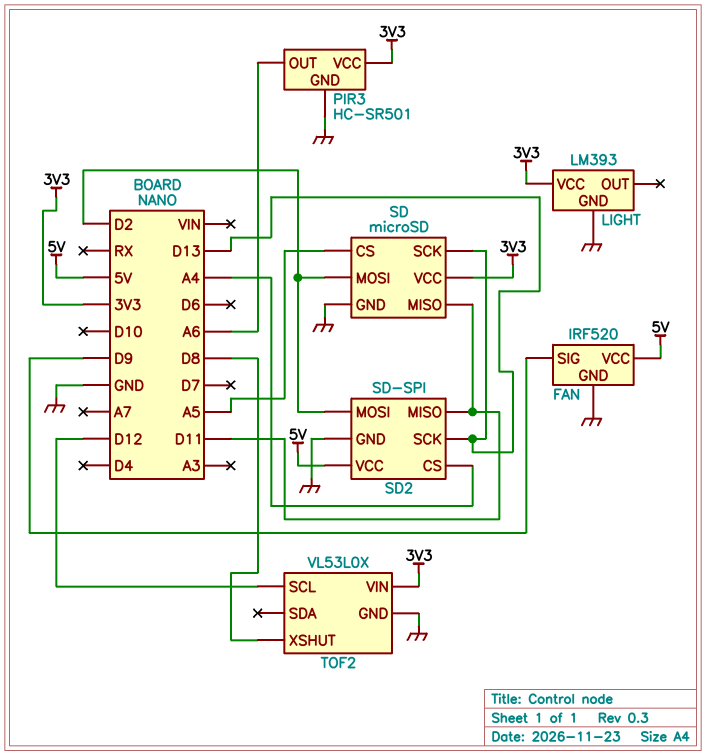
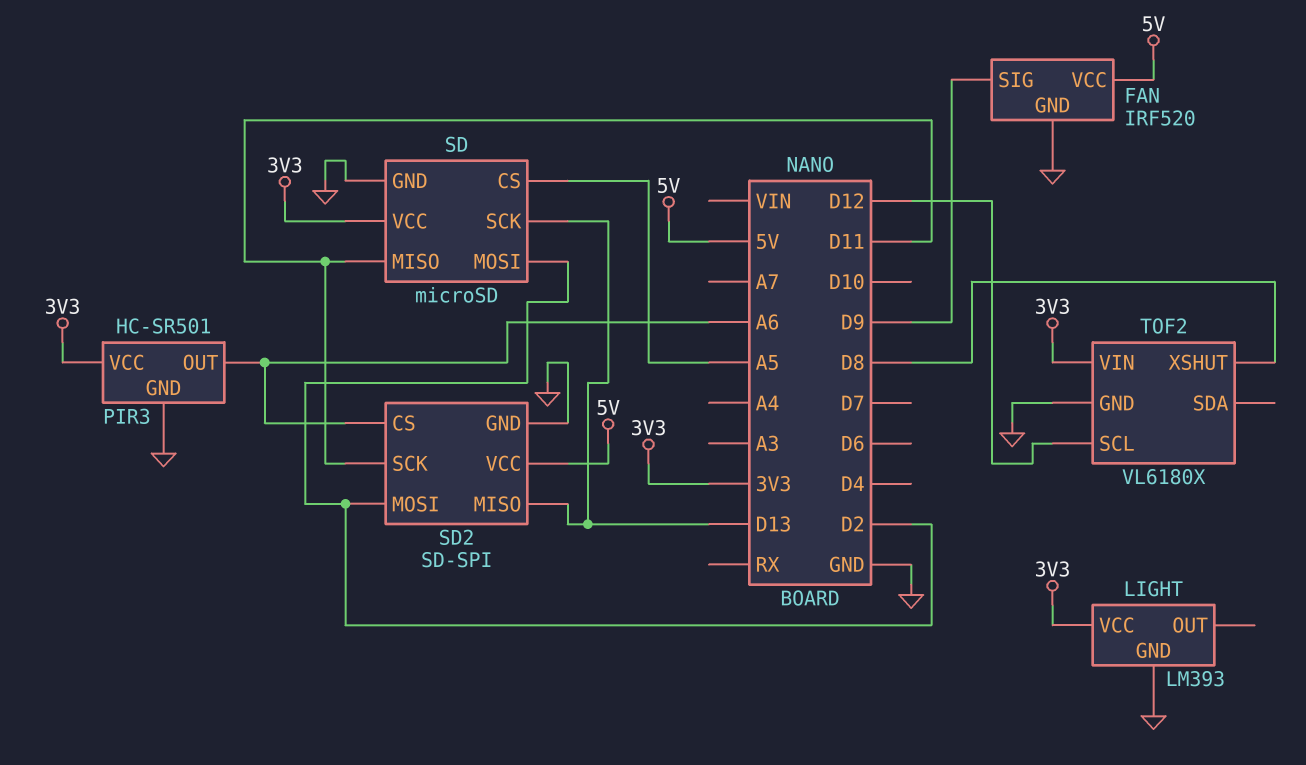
SD2 pin CS: A4 -> A6
SD2 pin MISO: D11 -> D13
SD2 pin SCK: D13 -> D11
TOF2: VL53L0X -> VL6180X

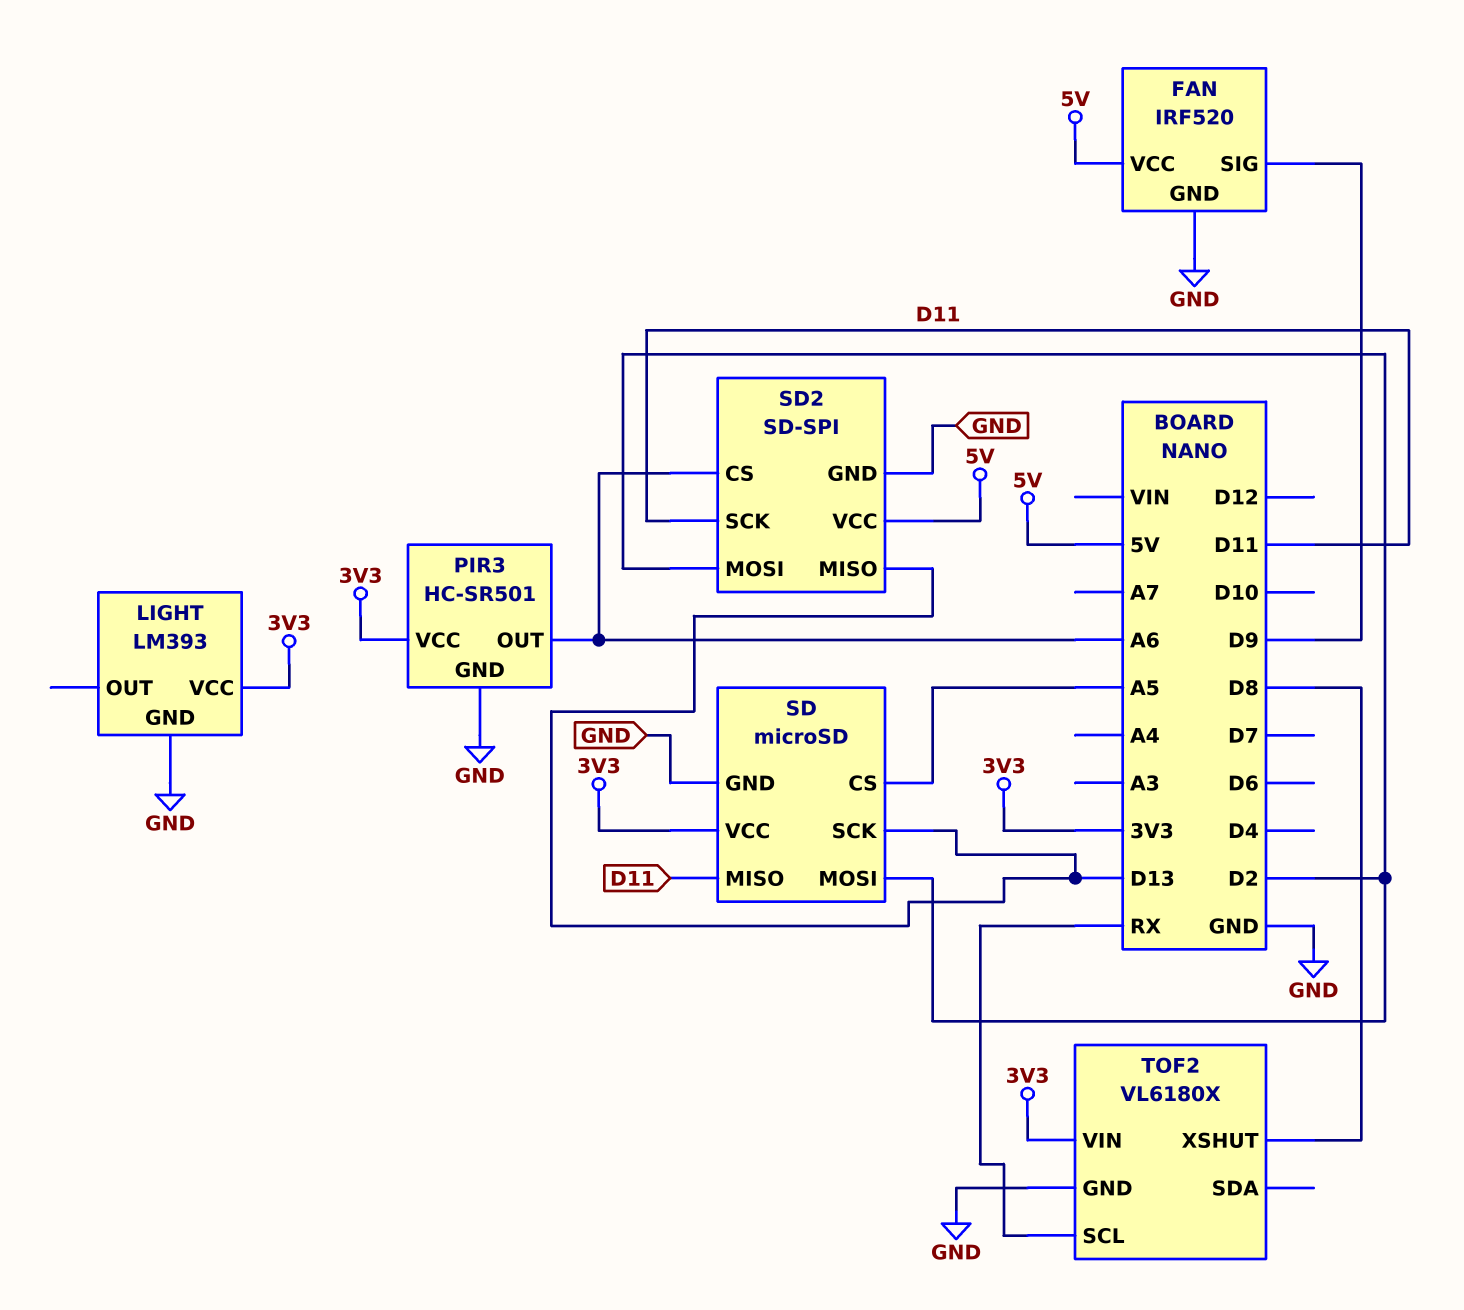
TOF2 pin SCL: D12 -> RX

